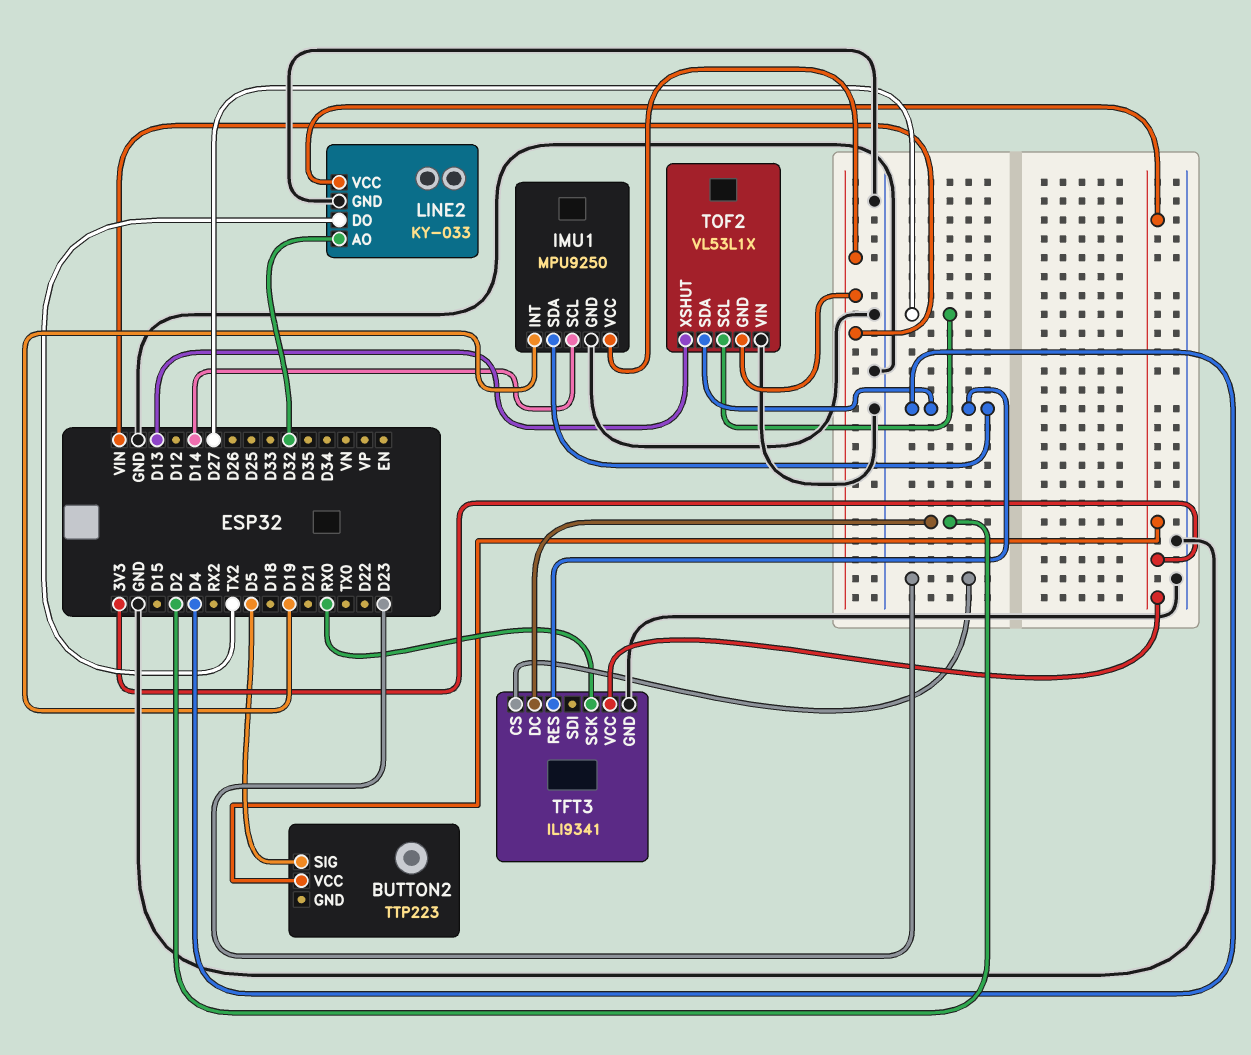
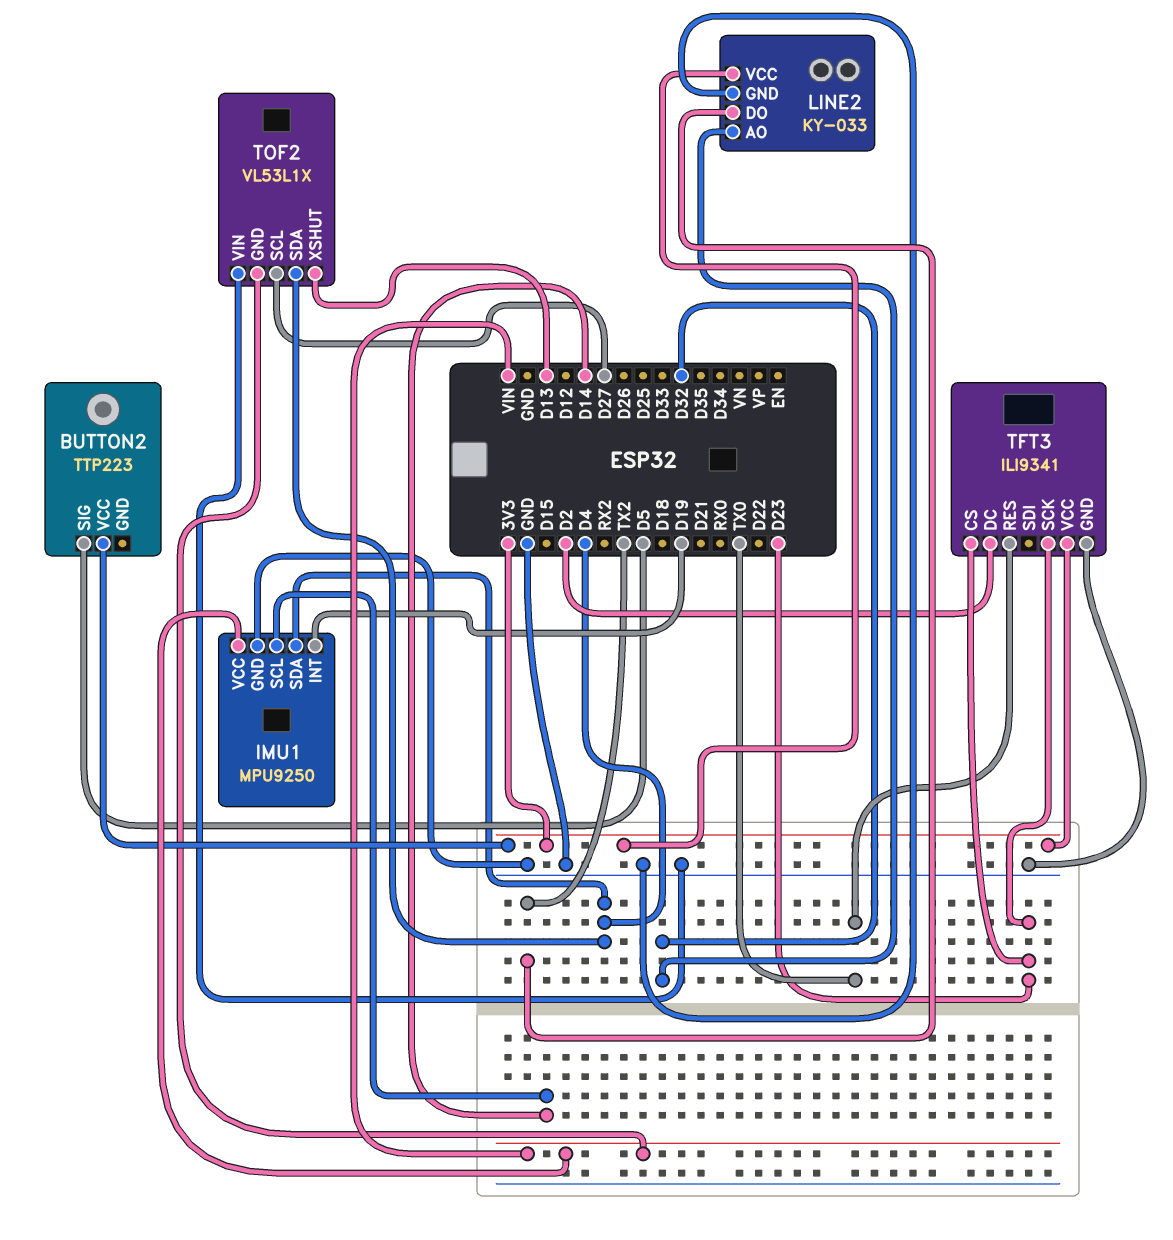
TFT3 pin RES: D4 -> TX0
TFT3 pin SCK: RX0 -> D23

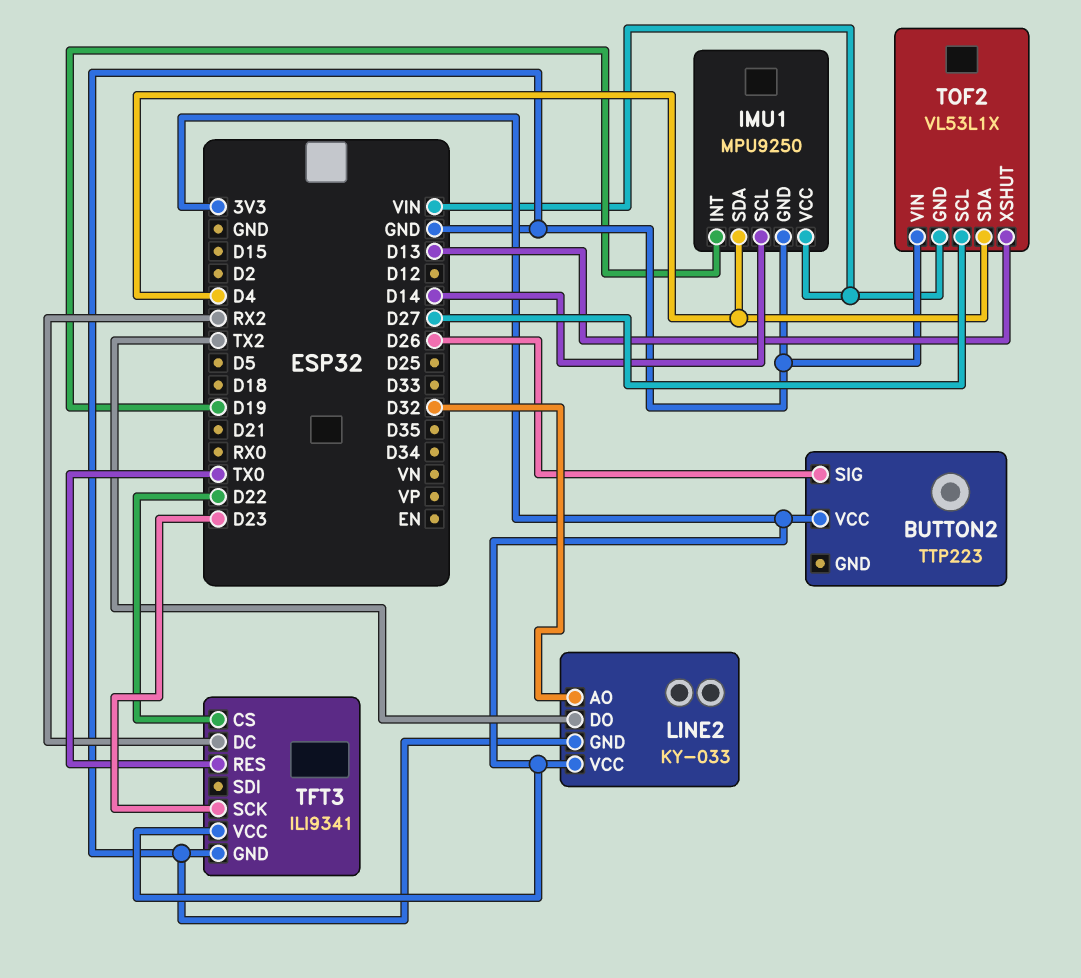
BUTTON2 pin SIG: D5 -> D26
TFT3 pin CS: D23 -> D22
TFT3 pin DC: D2 -> RX2

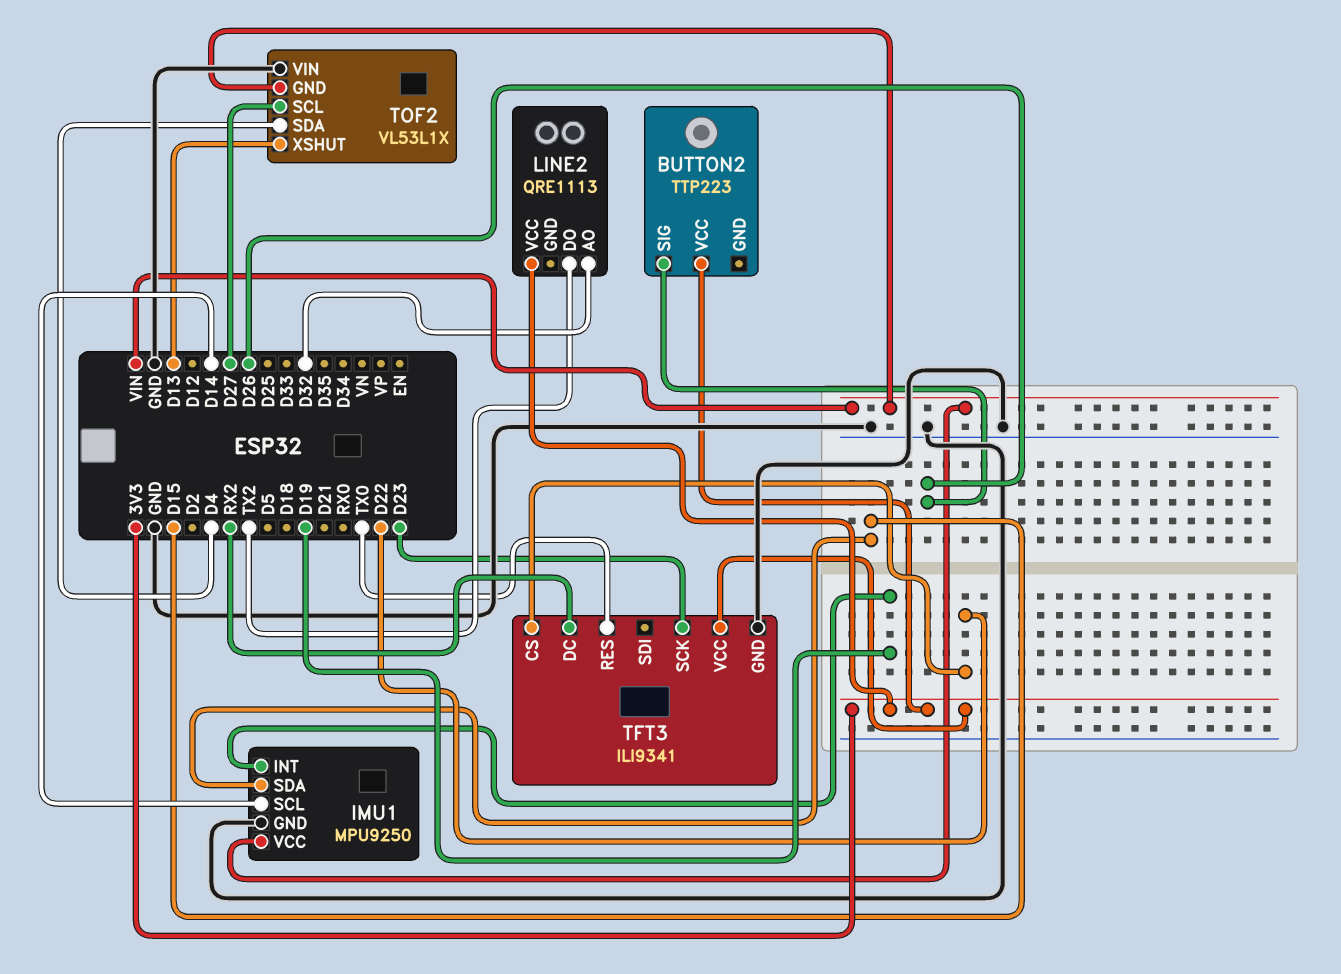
IMU1 pin SDA: D4 -> D15
LINE2: KY-033 -> QRE1113
LINE2 pin GND: GND -> none

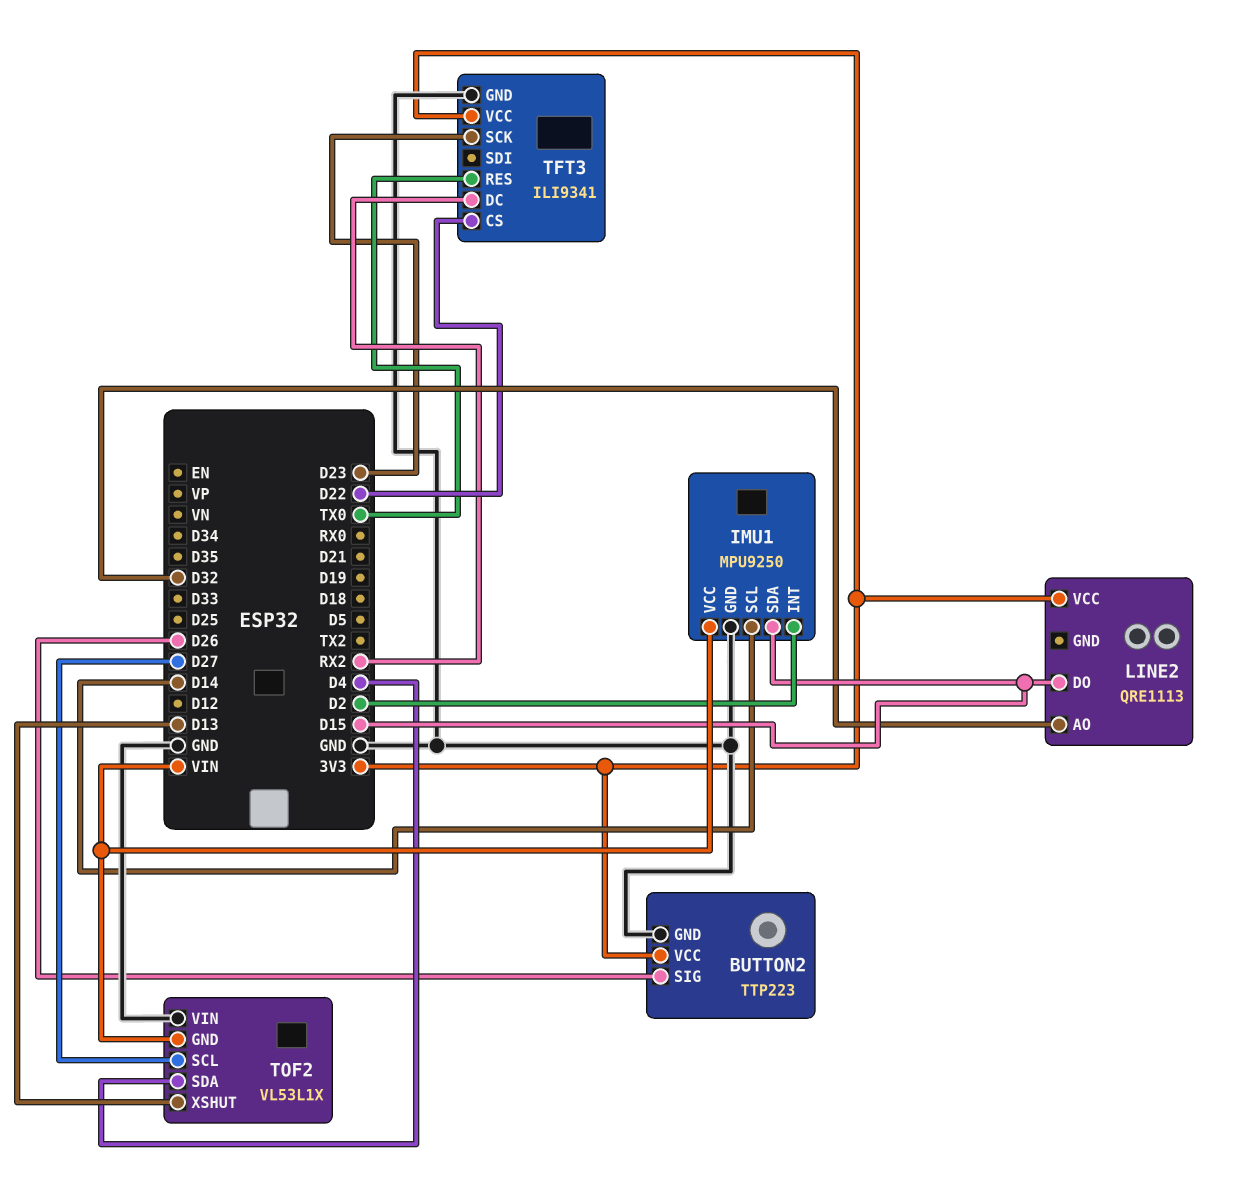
BUTTON2 pin GND: none -> GND
IMU1 pin INT: D19 -> D2
LINE2 pin DO: TX2 -> D15

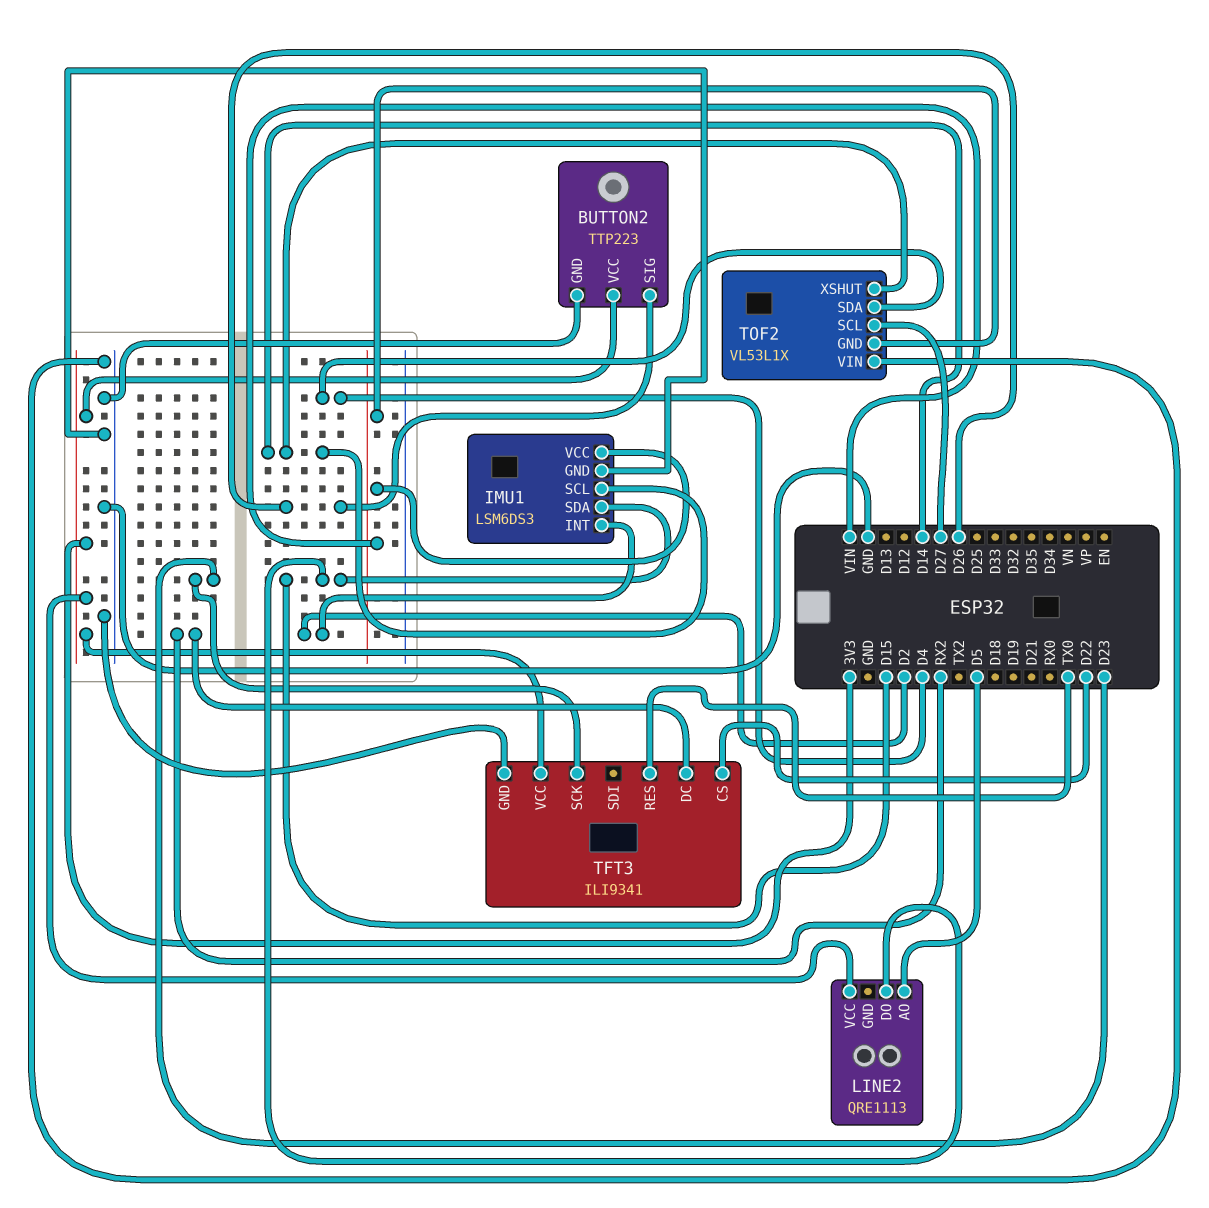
IMU1: MPU9250 -> LSM6DS3
LINE2 pin AO: D32 -> D5
TOF2 pin XSHUT: D13 -> D14

